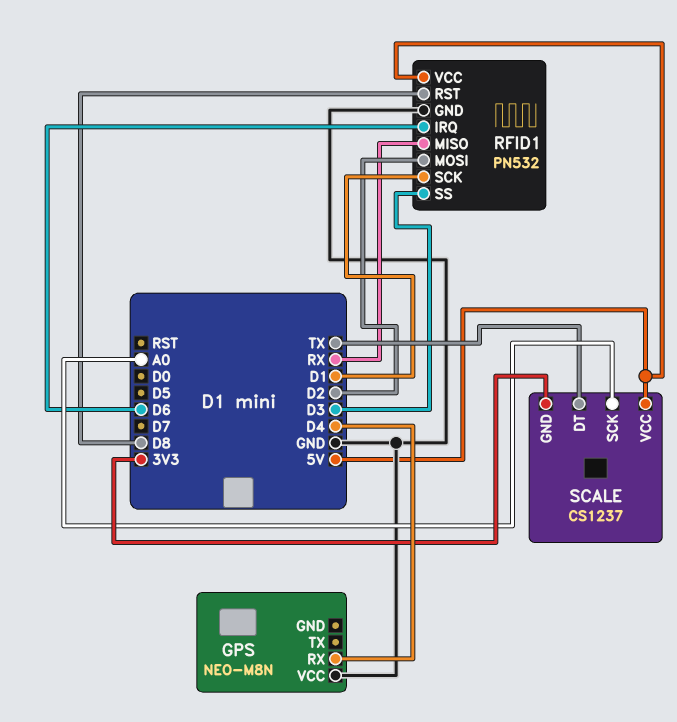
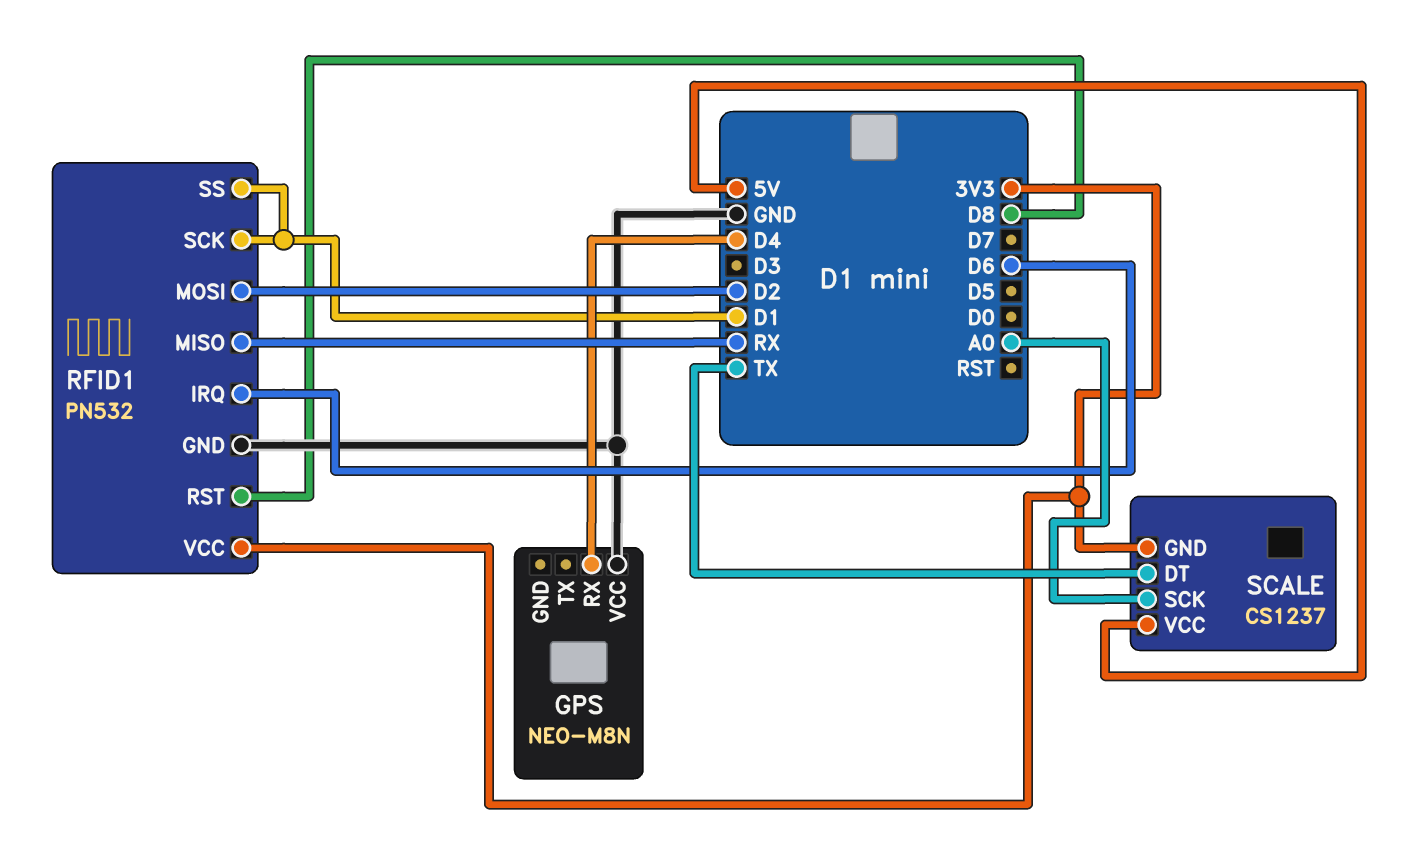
RFID1 pin SS: D3 -> D1
RFID1 pin VCC: 5V -> 3V3

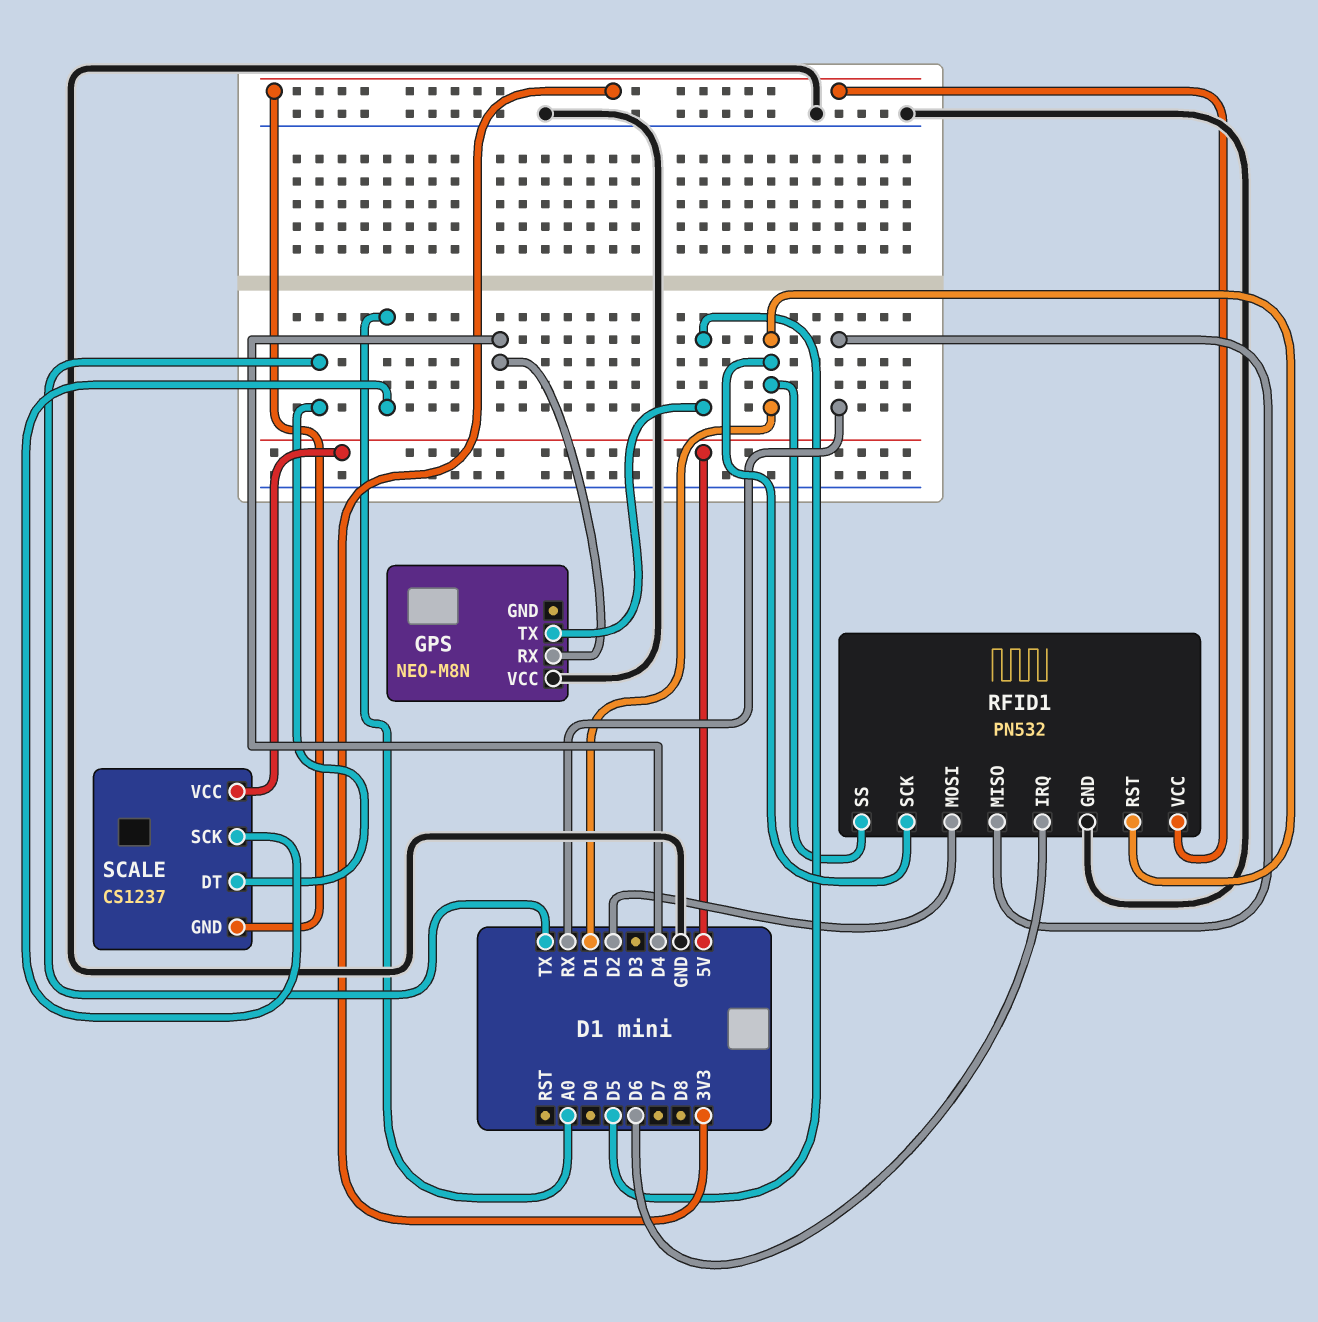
GPS pin TX: none -> D5
RFID1 pin RST: D8 -> D1

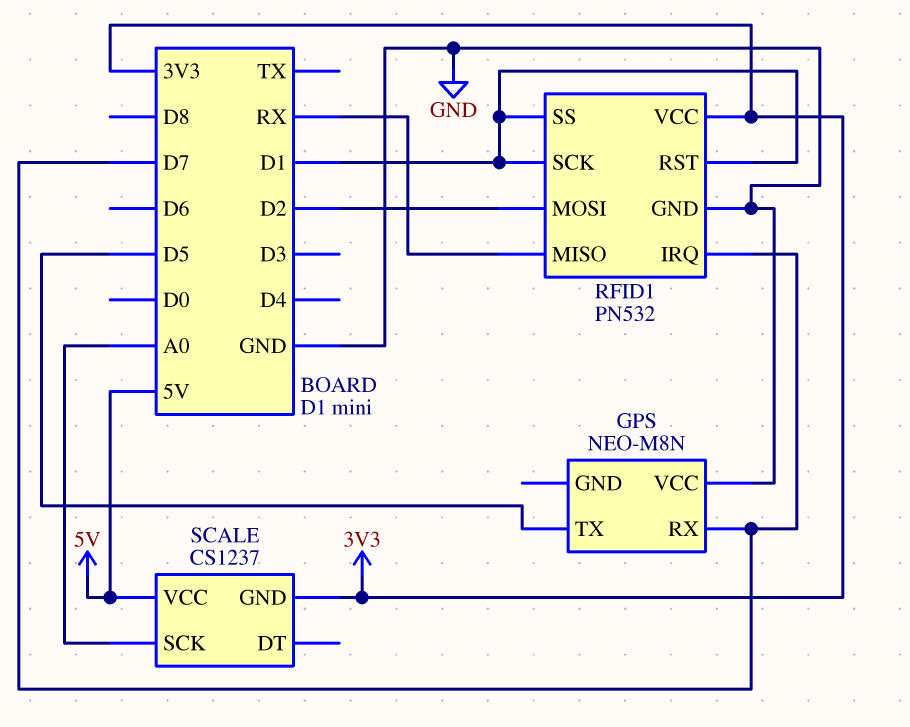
GPS pin RX: D4 -> D7
RFID1 pin IRQ: D6 -> D7
SCALE pin DT: TX -> none

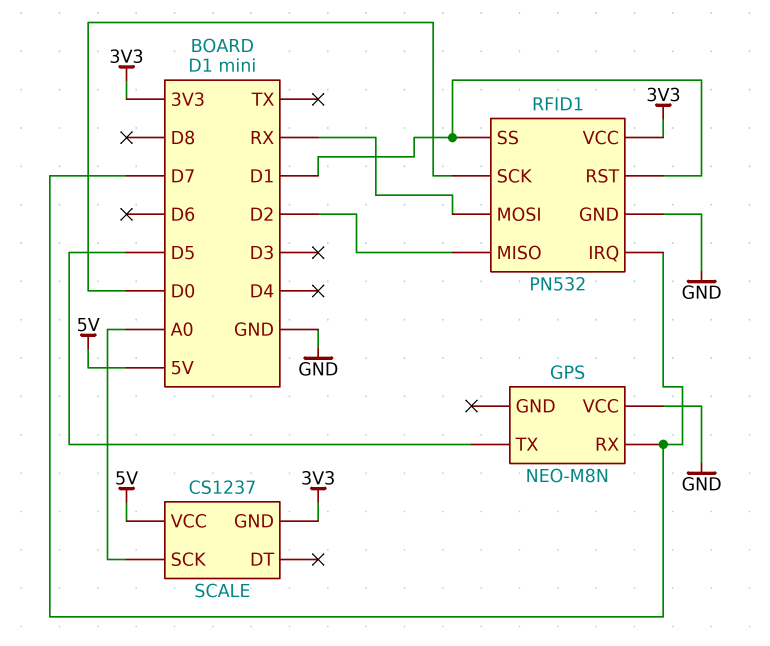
RFID1 pin MISO: RX -> D2
RFID1 pin MOSI: D2 -> RX
RFID1 pin SCK: D1 -> D0

